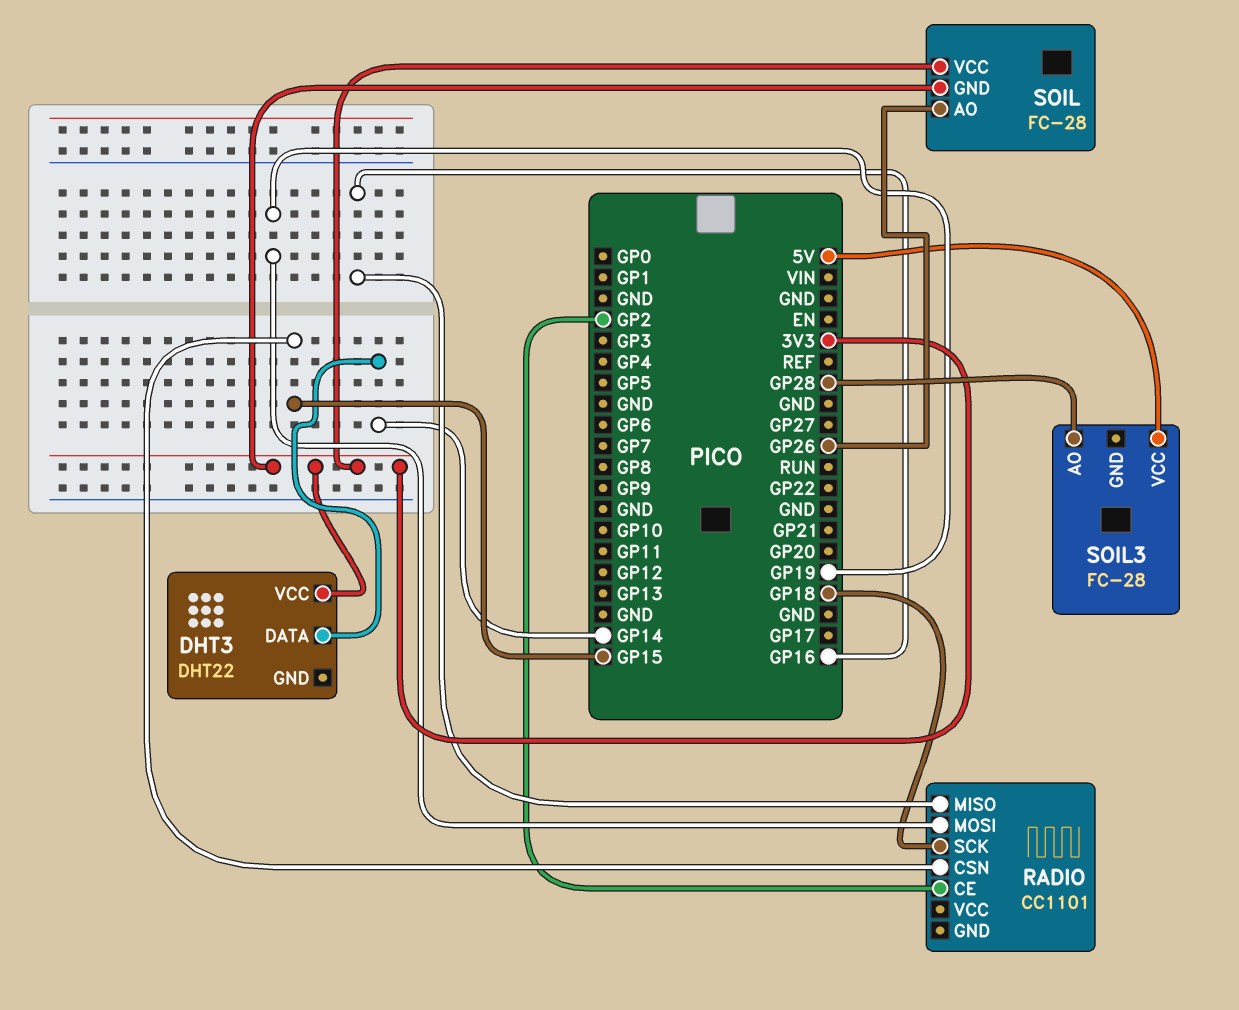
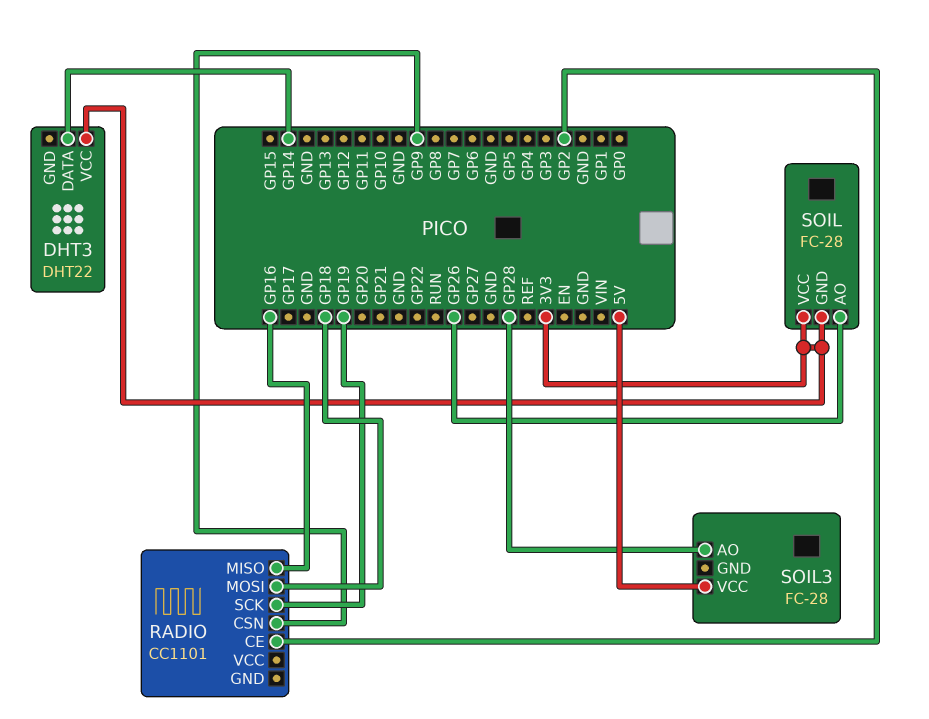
RADIO pin CSN: GP15 -> GP9
RADIO pin MOSI: GP19 -> GP18
RADIO pin SCK: GP18 -> GP19

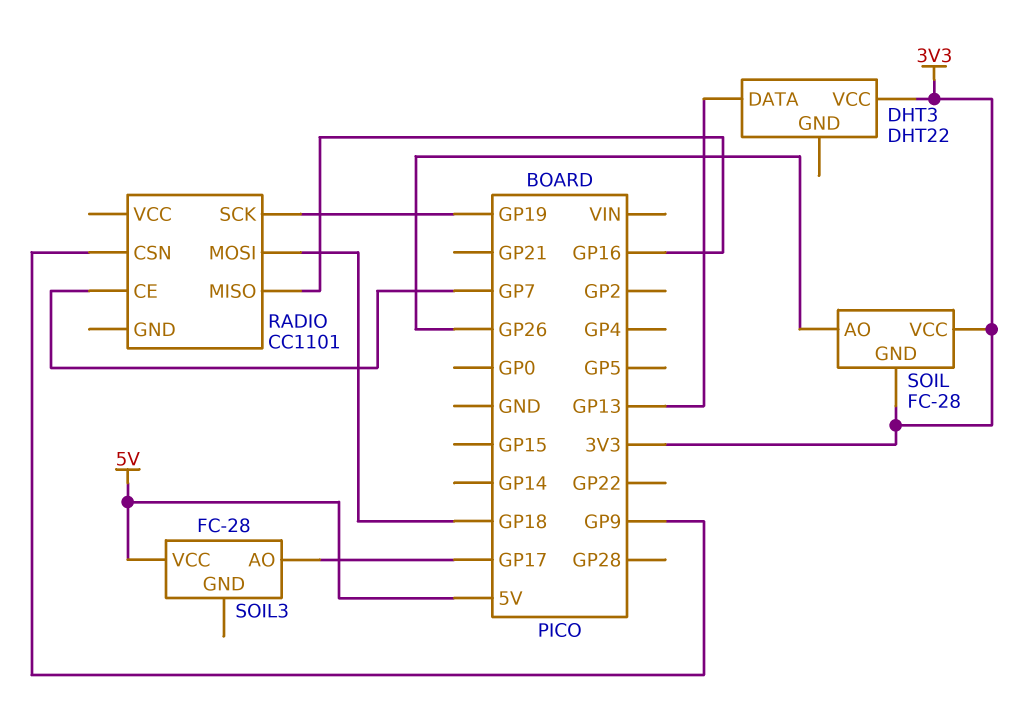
DHT3 pin DATA: GP14 -> GP13
RADIO pin CE: GP2 -> GP7
SOIL3 pin AO: GP28 -> GP17

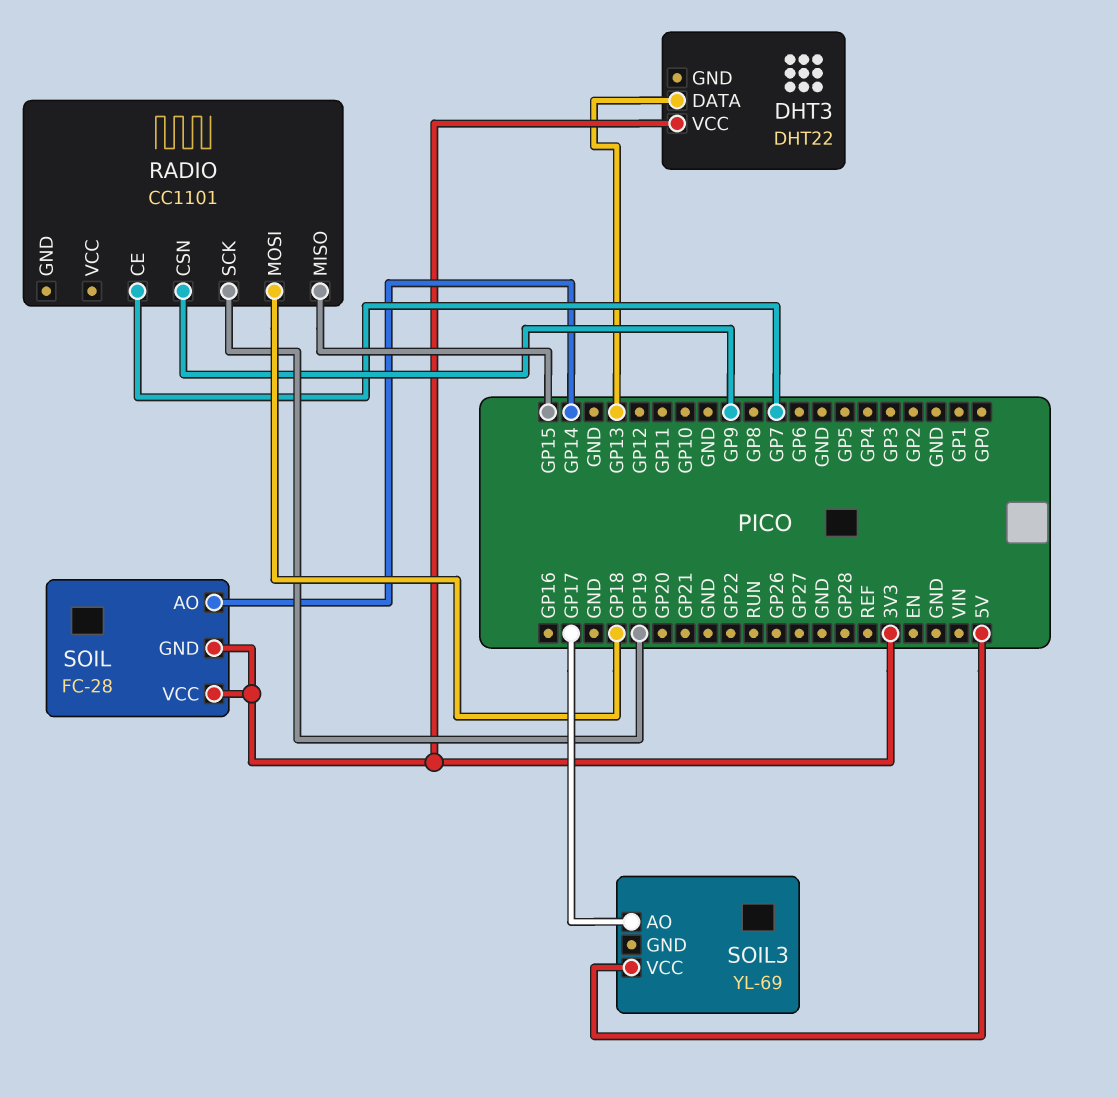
RADIO pin MISO: GP16 -> GP15
SOIL pin AO: GP26 -> GP14
SOIL3: FC-28 -> YL-69

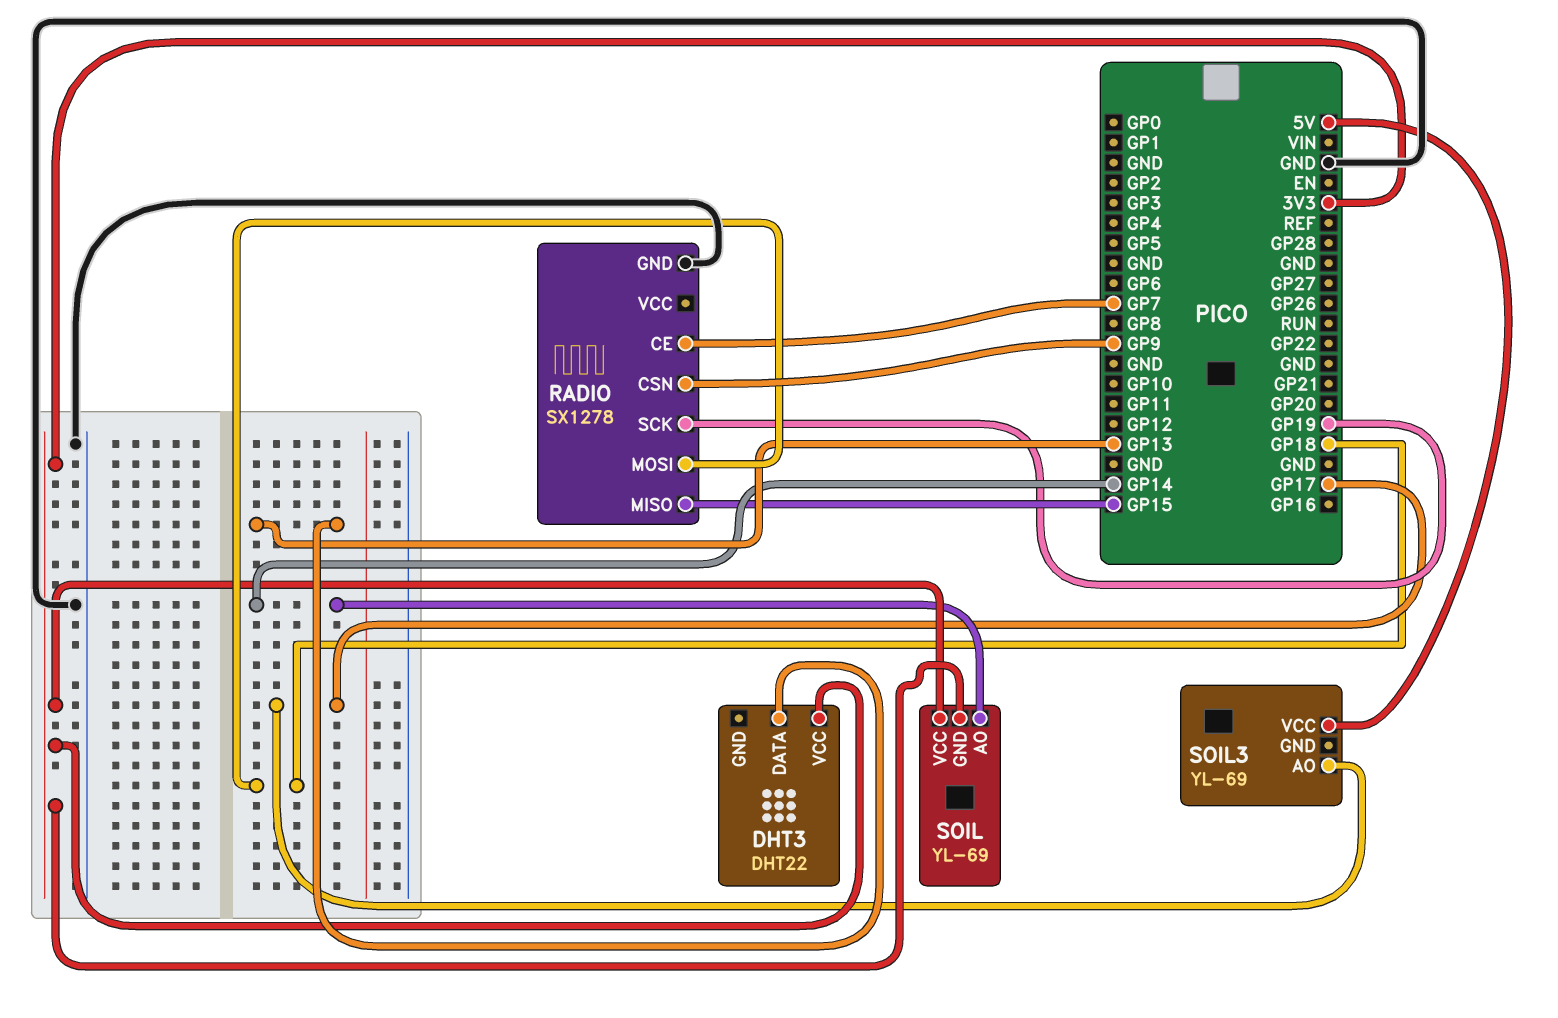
RADIO: CC1101 -> SX1278
RADIO pin GND: none -> GND
SOIL: FC-28 -> YL-69

